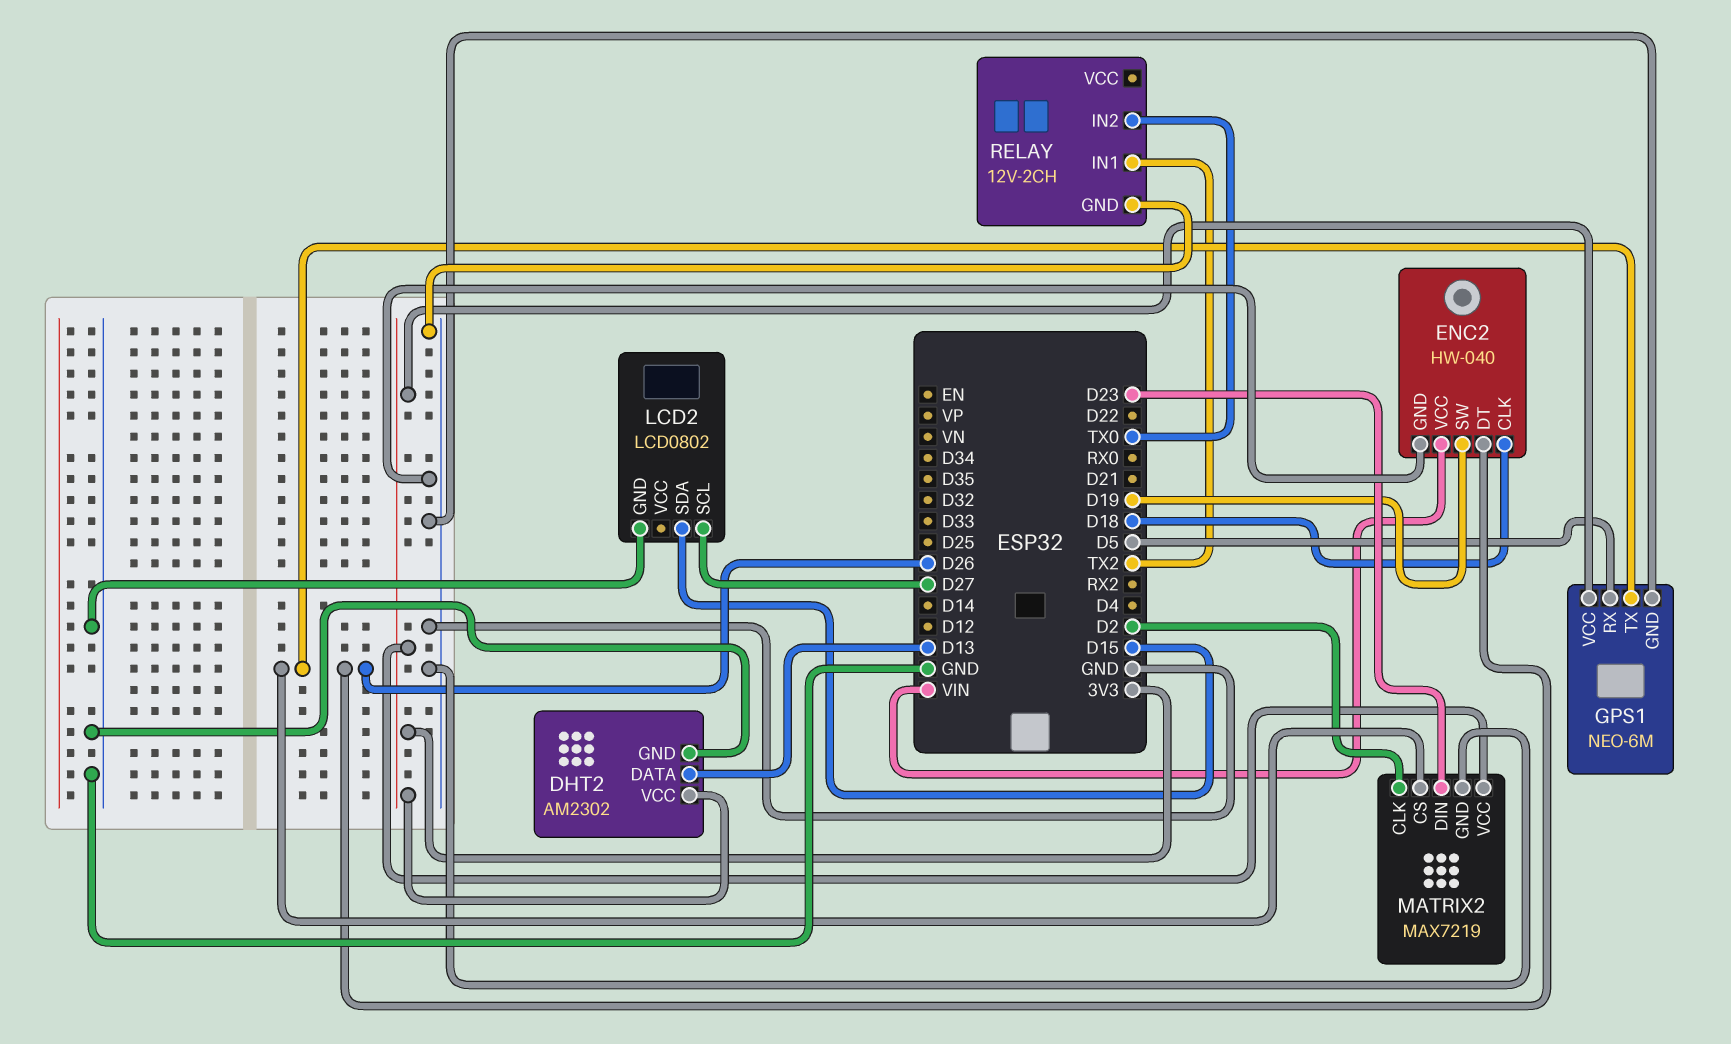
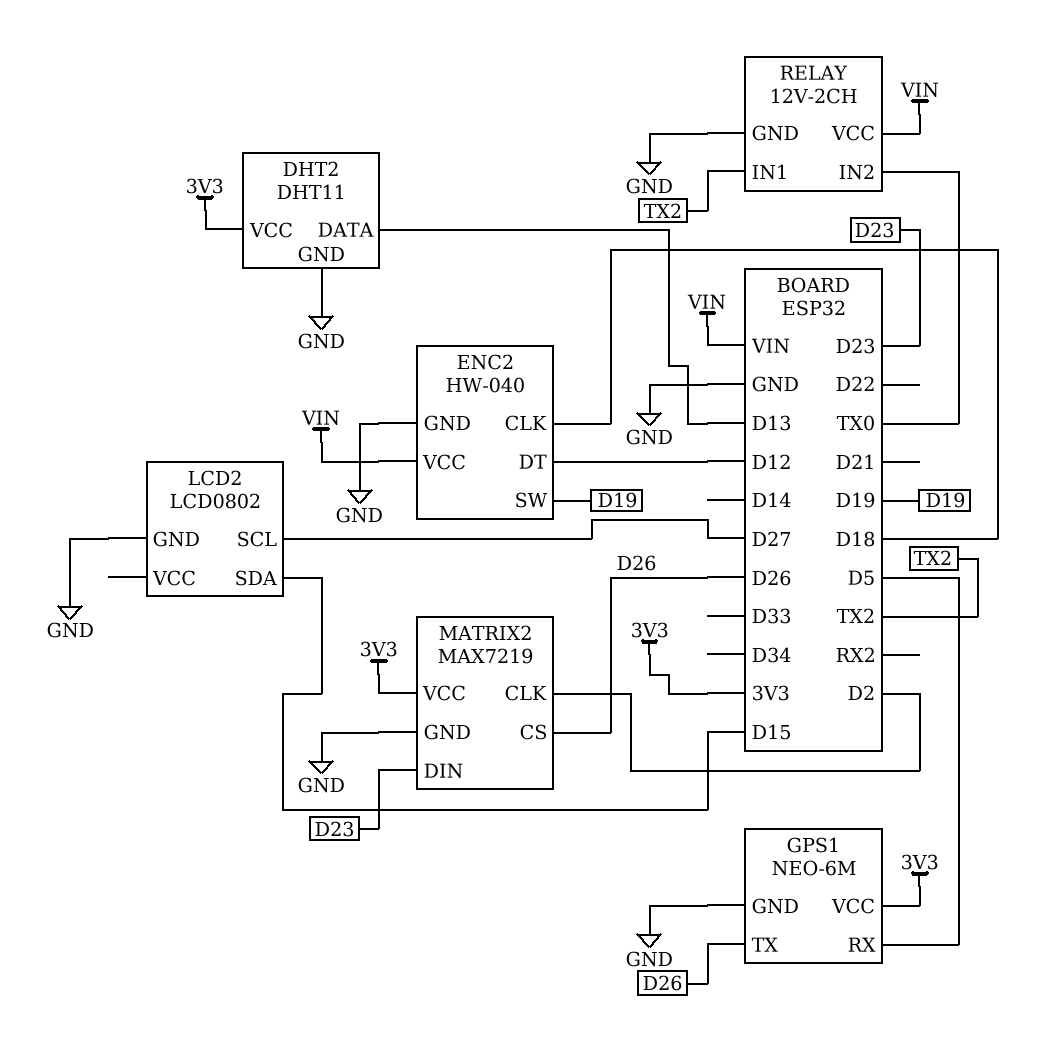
DHT2: AM2302 -> DHT11
ENC2 pin DT: D26 -> D12
RELAY pin VCC: none -> VIN

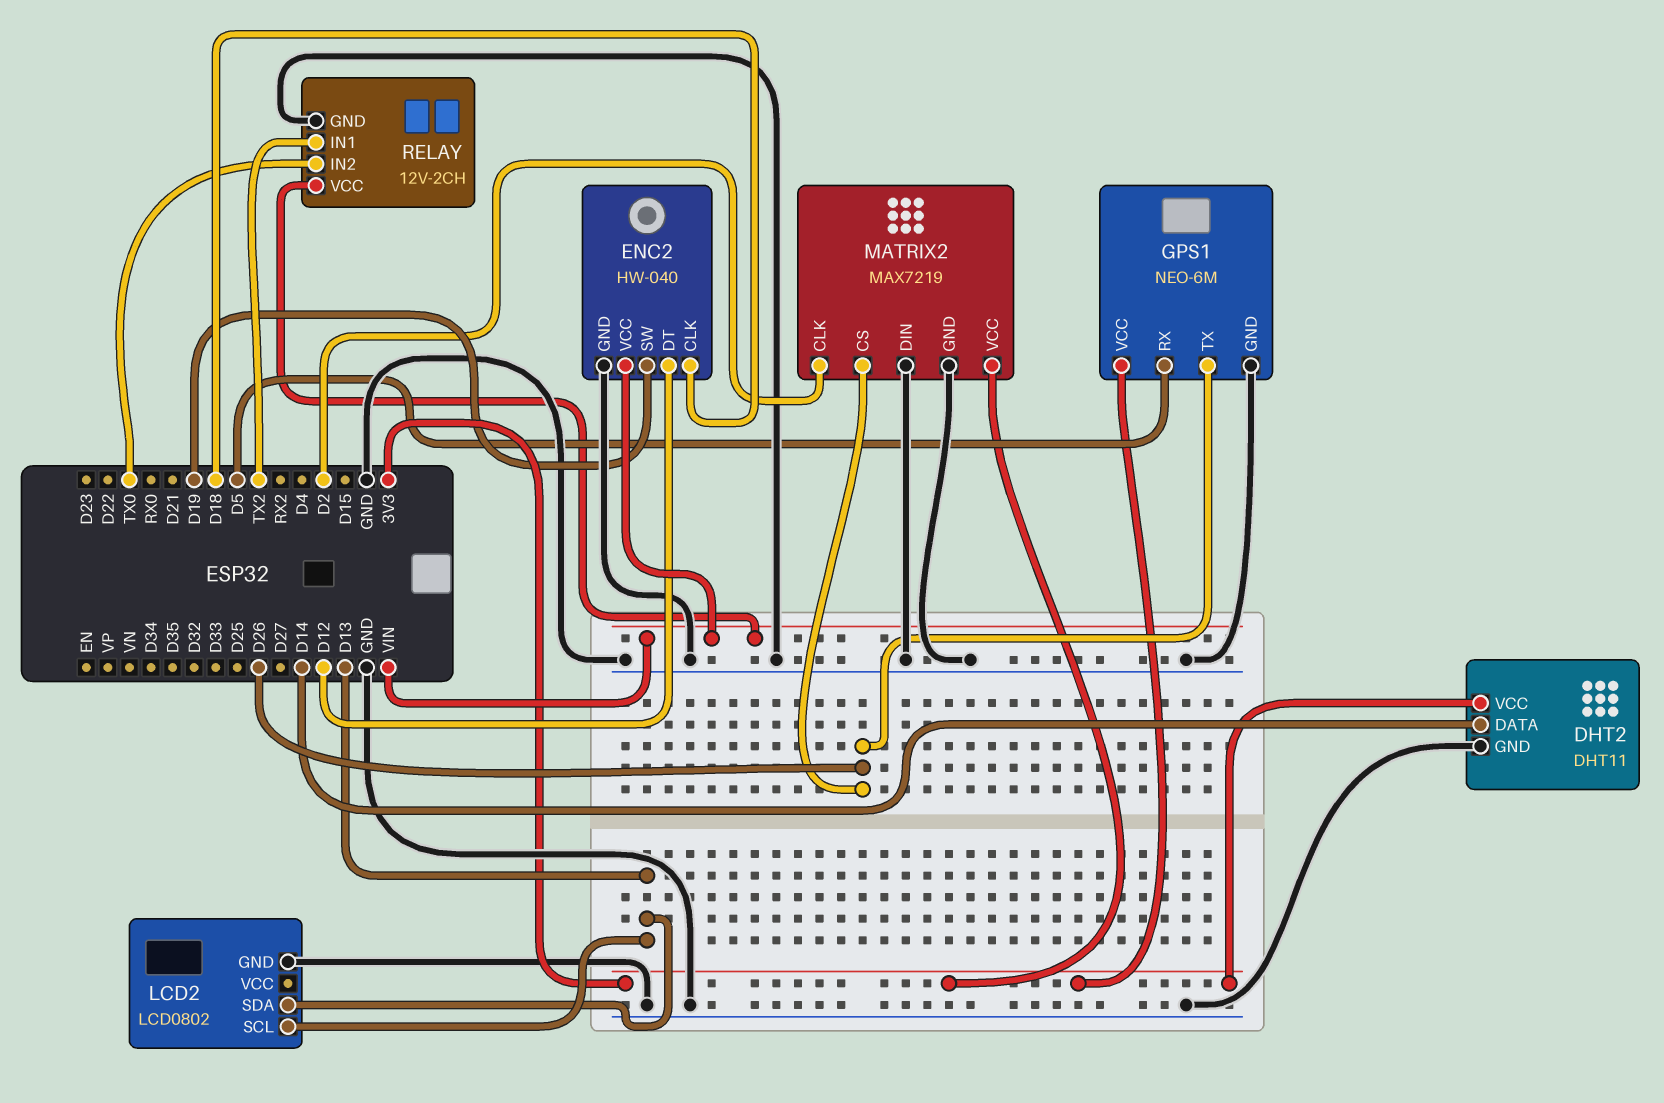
DHT2 pin DATA: D13 -> D14
LCD2 pin SCL: D27 -> D13
LCD2 pin SDA: D15 -> D13
MATRIX2 pin DIN: D23 -> GND

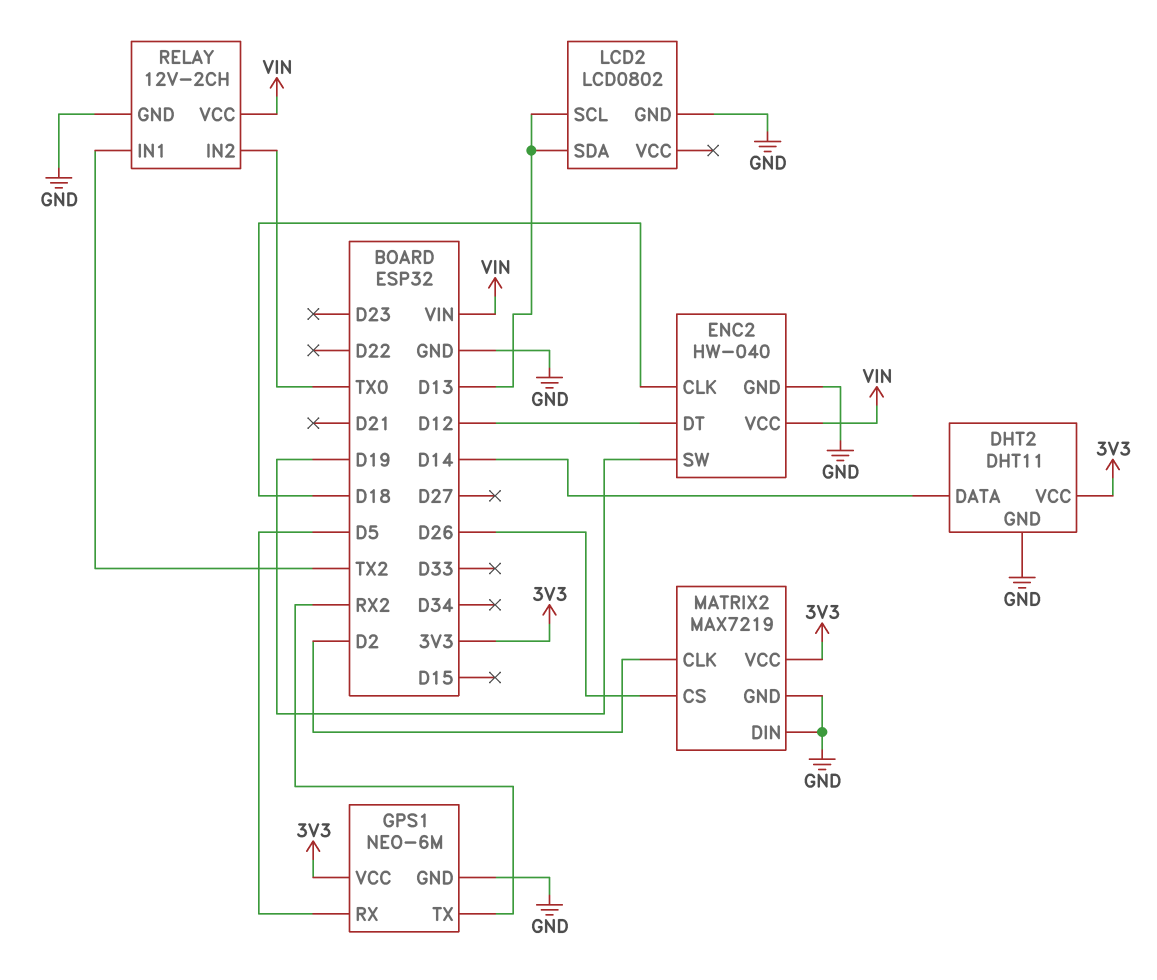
GPS1 pin TX: D26 -> RX2

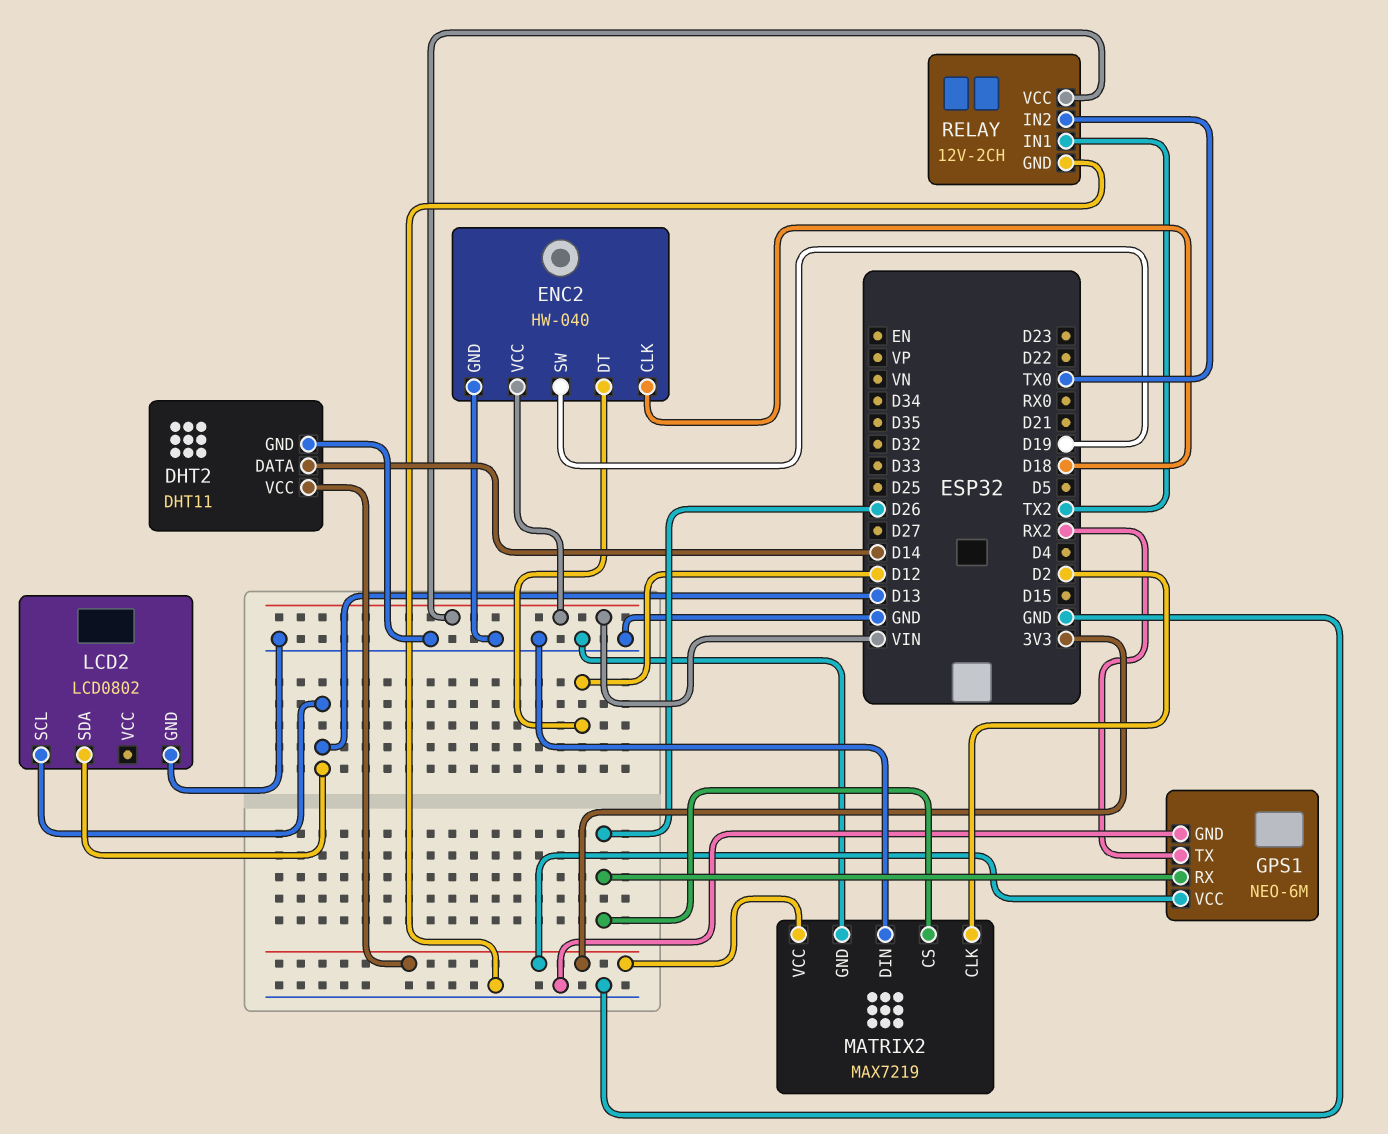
GPS1 pin RX: D5 -> D26

